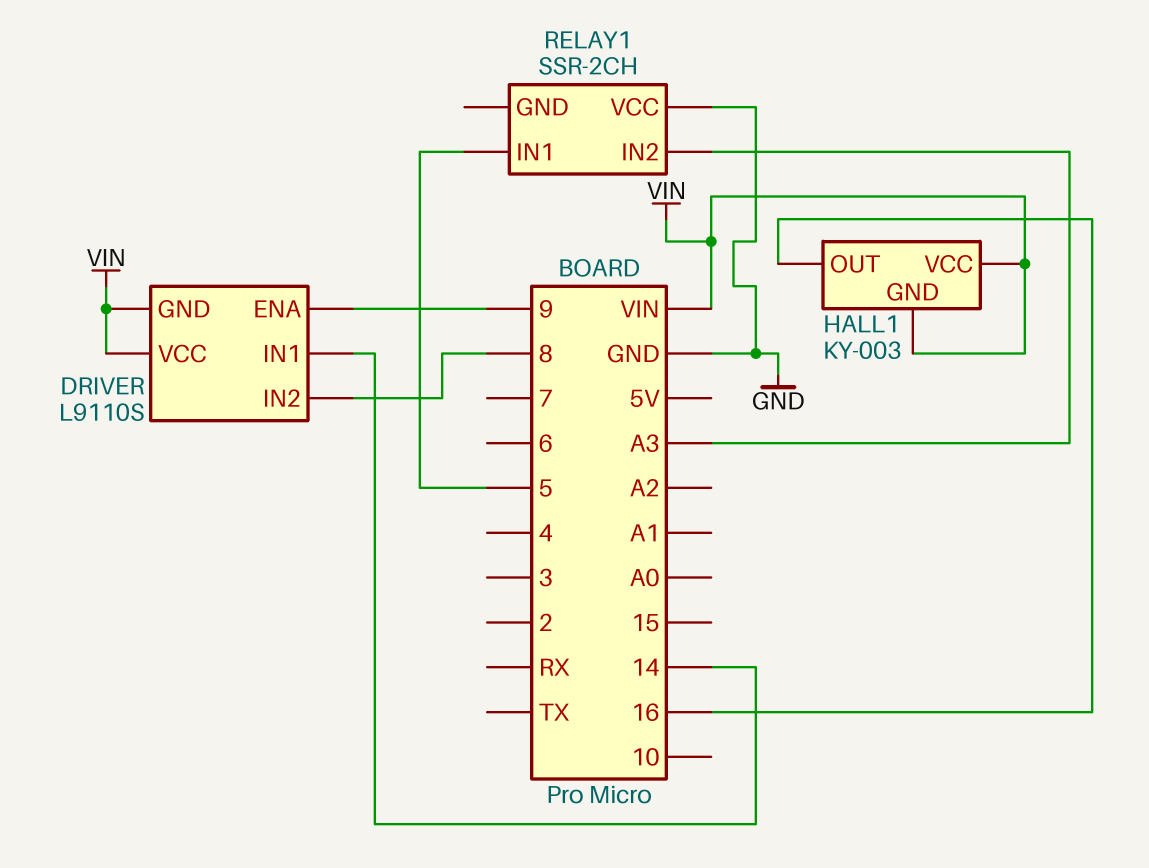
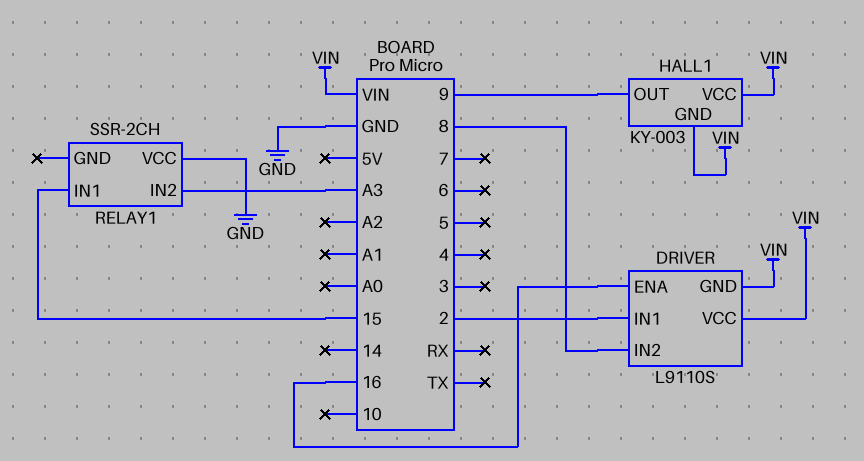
DRIVER pin ENA: 9 -> 16
DRIVER pin IN1: 14 -> 2
HALL1 pin OUT: 16 -> 9
RELAY1 pin IN1: 5 -> 15

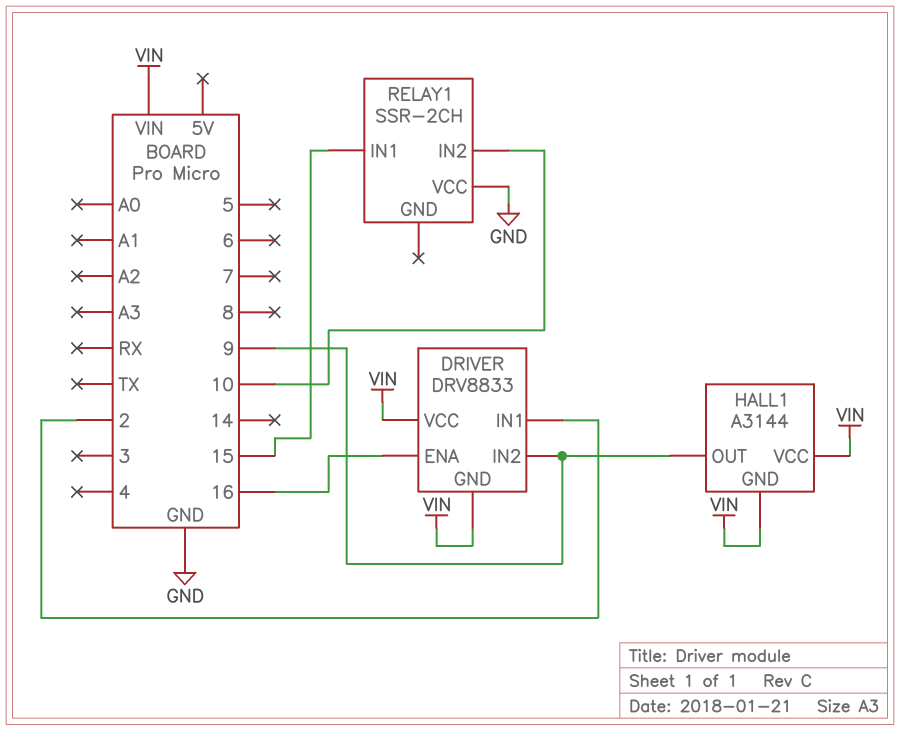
DRIVER: L9110S -> DRV8833
DRIVER pin IN2: 8 -> 9
HALL1: KY-003 -> A3144
RELAY1 pin IN2: A3 -> 10

